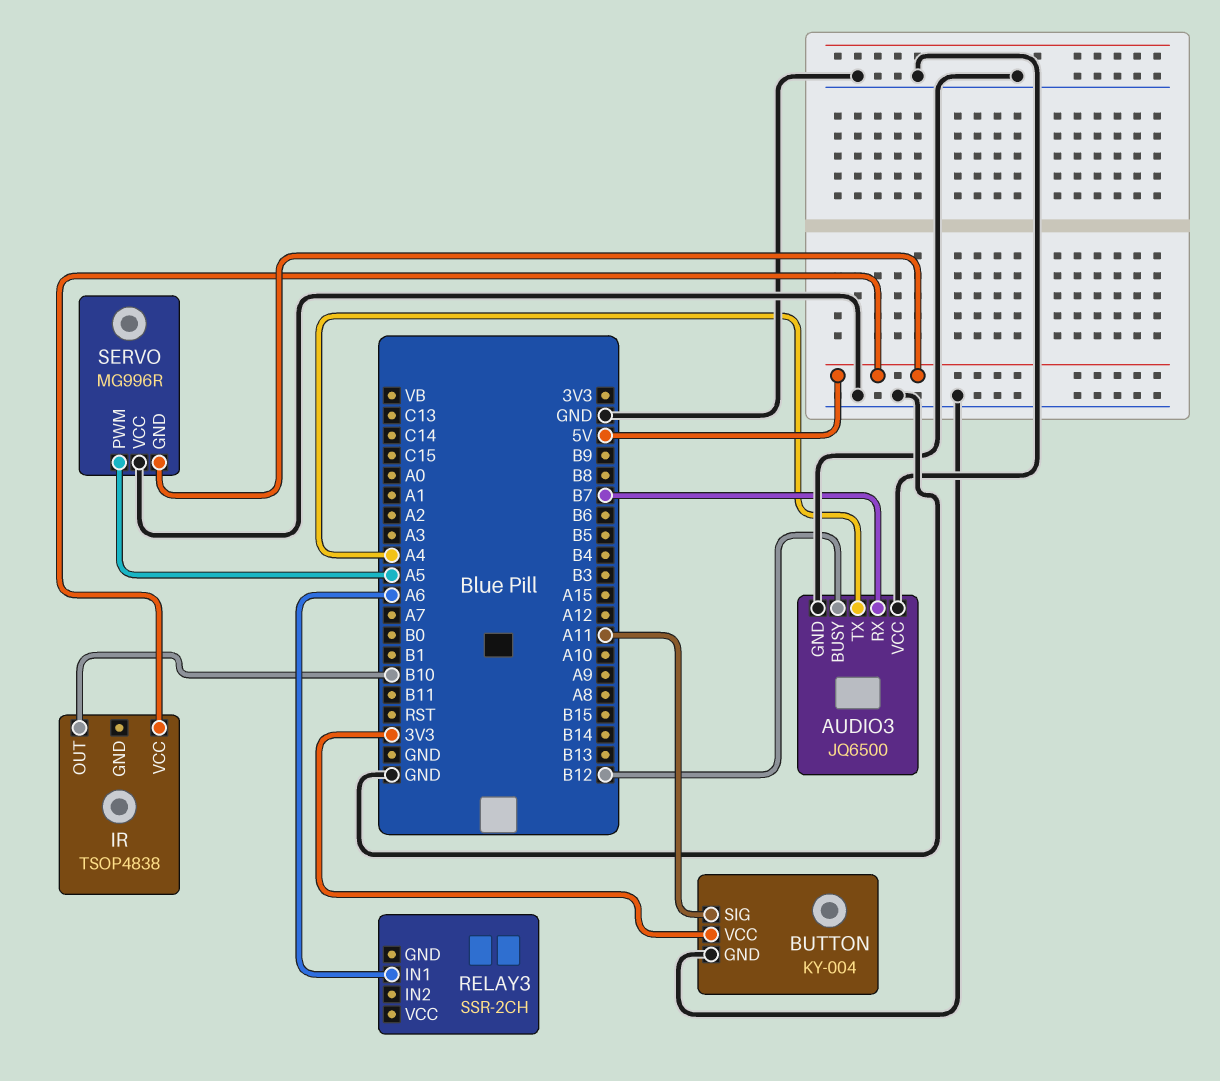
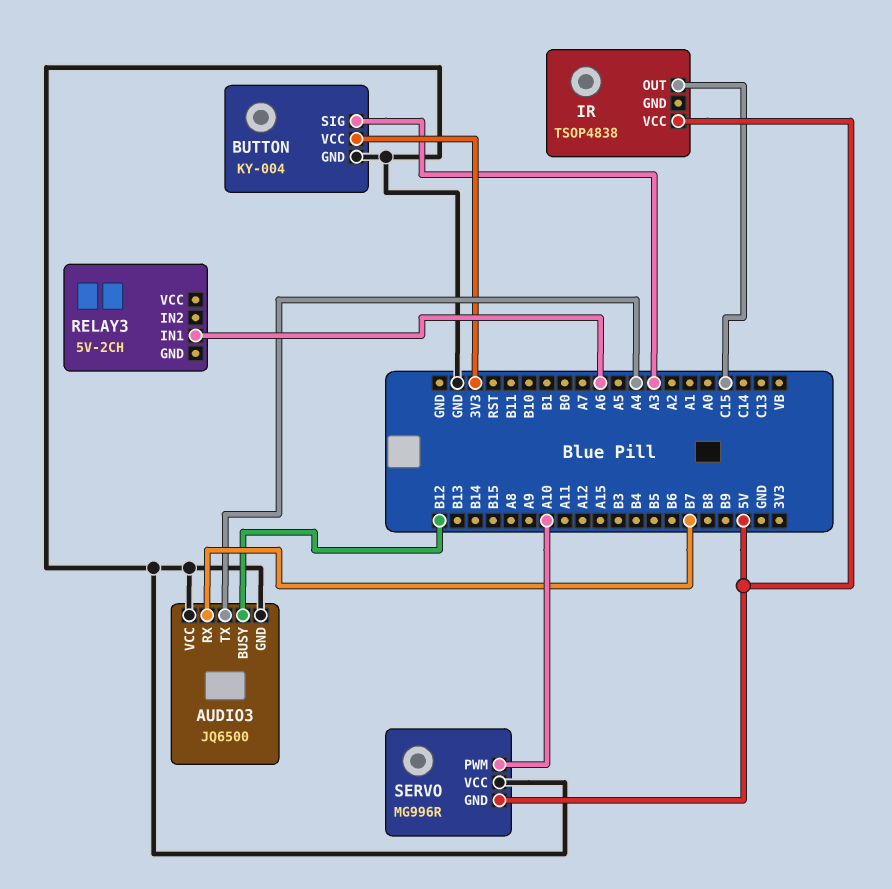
BUTTON pin SIG: A11 -> A3
IR pin OUT: B10 -> C15
RELAY3: SSR-2CH -> 5V-2CH
SERVO pin PWM: A5 -> A10

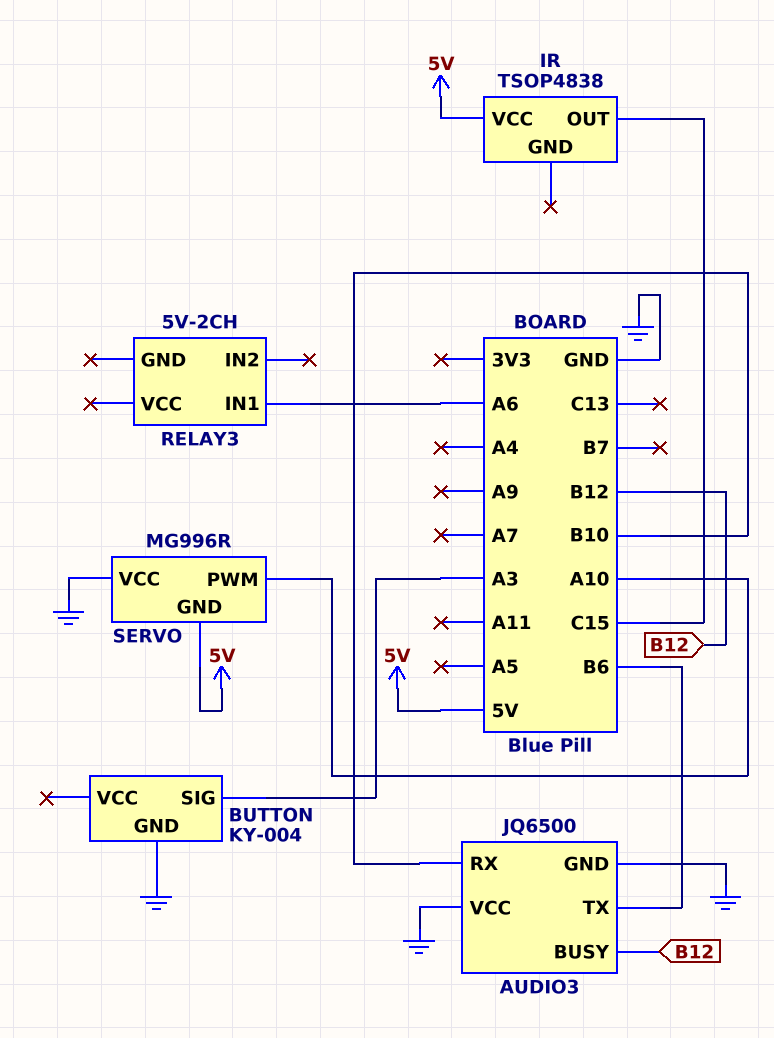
AUDIO3 pin RX: B7 -> B10
AUDIO3 pin TX: A4 -> B6
BUTTON pin VCC: 3V3 -> none

